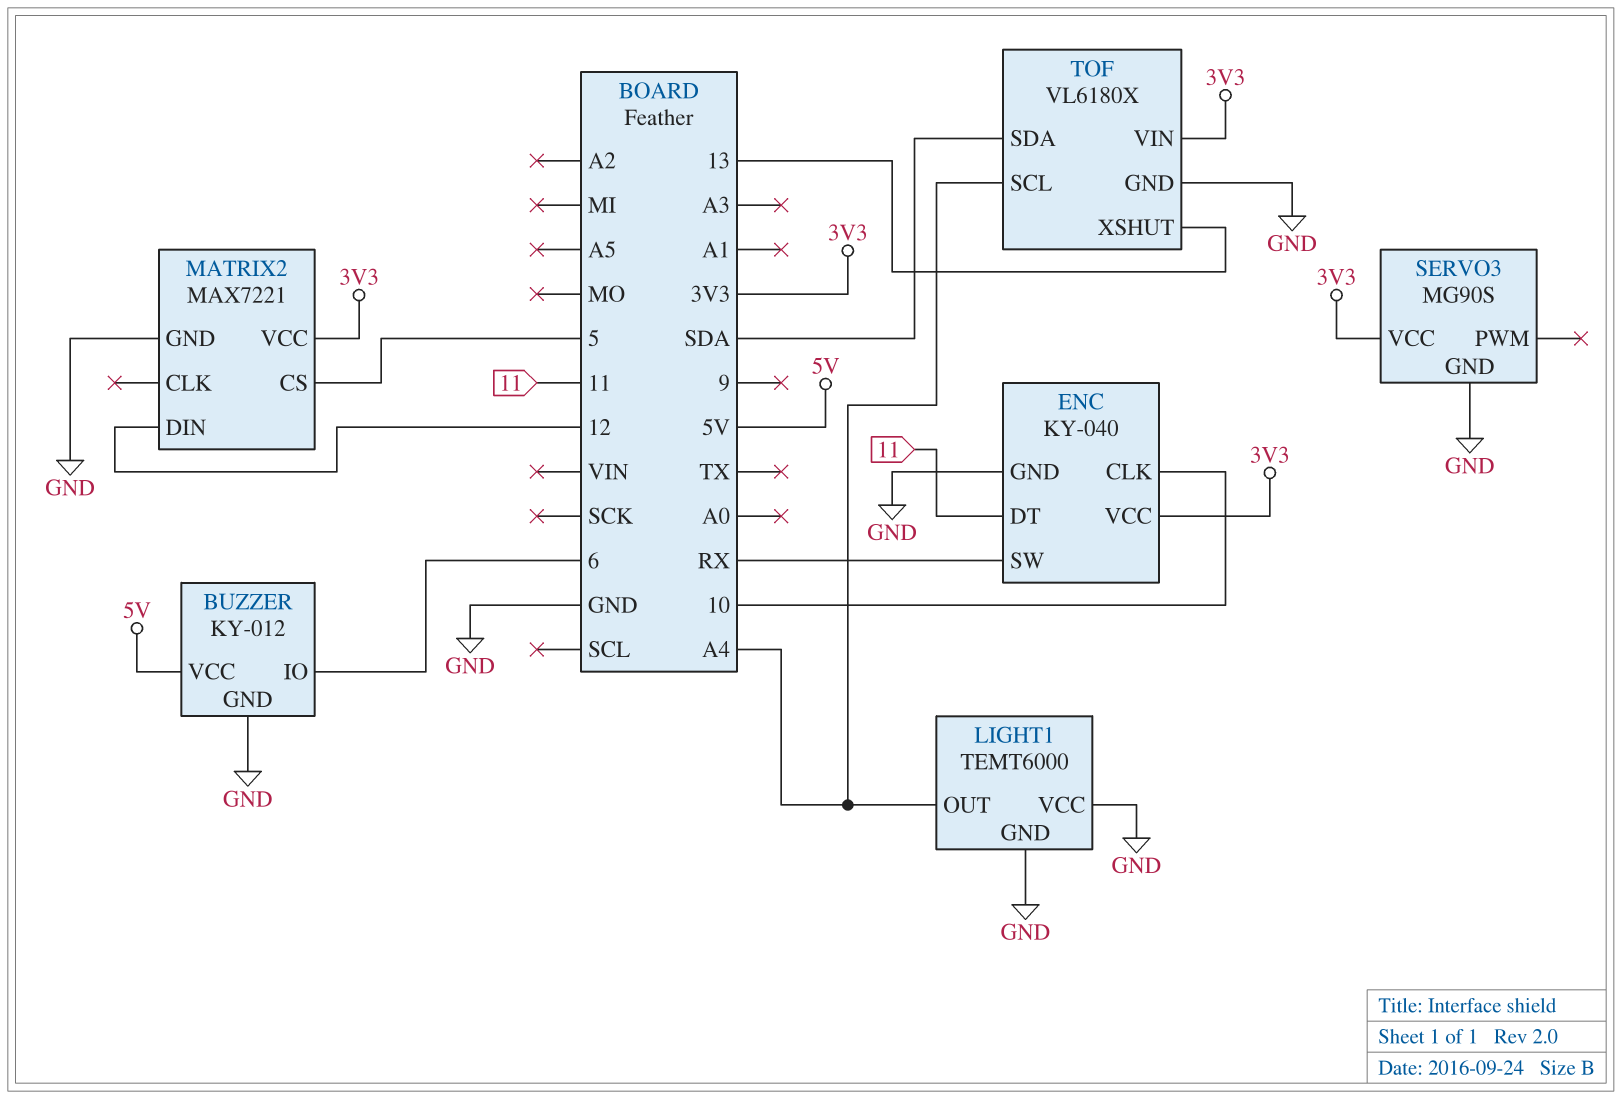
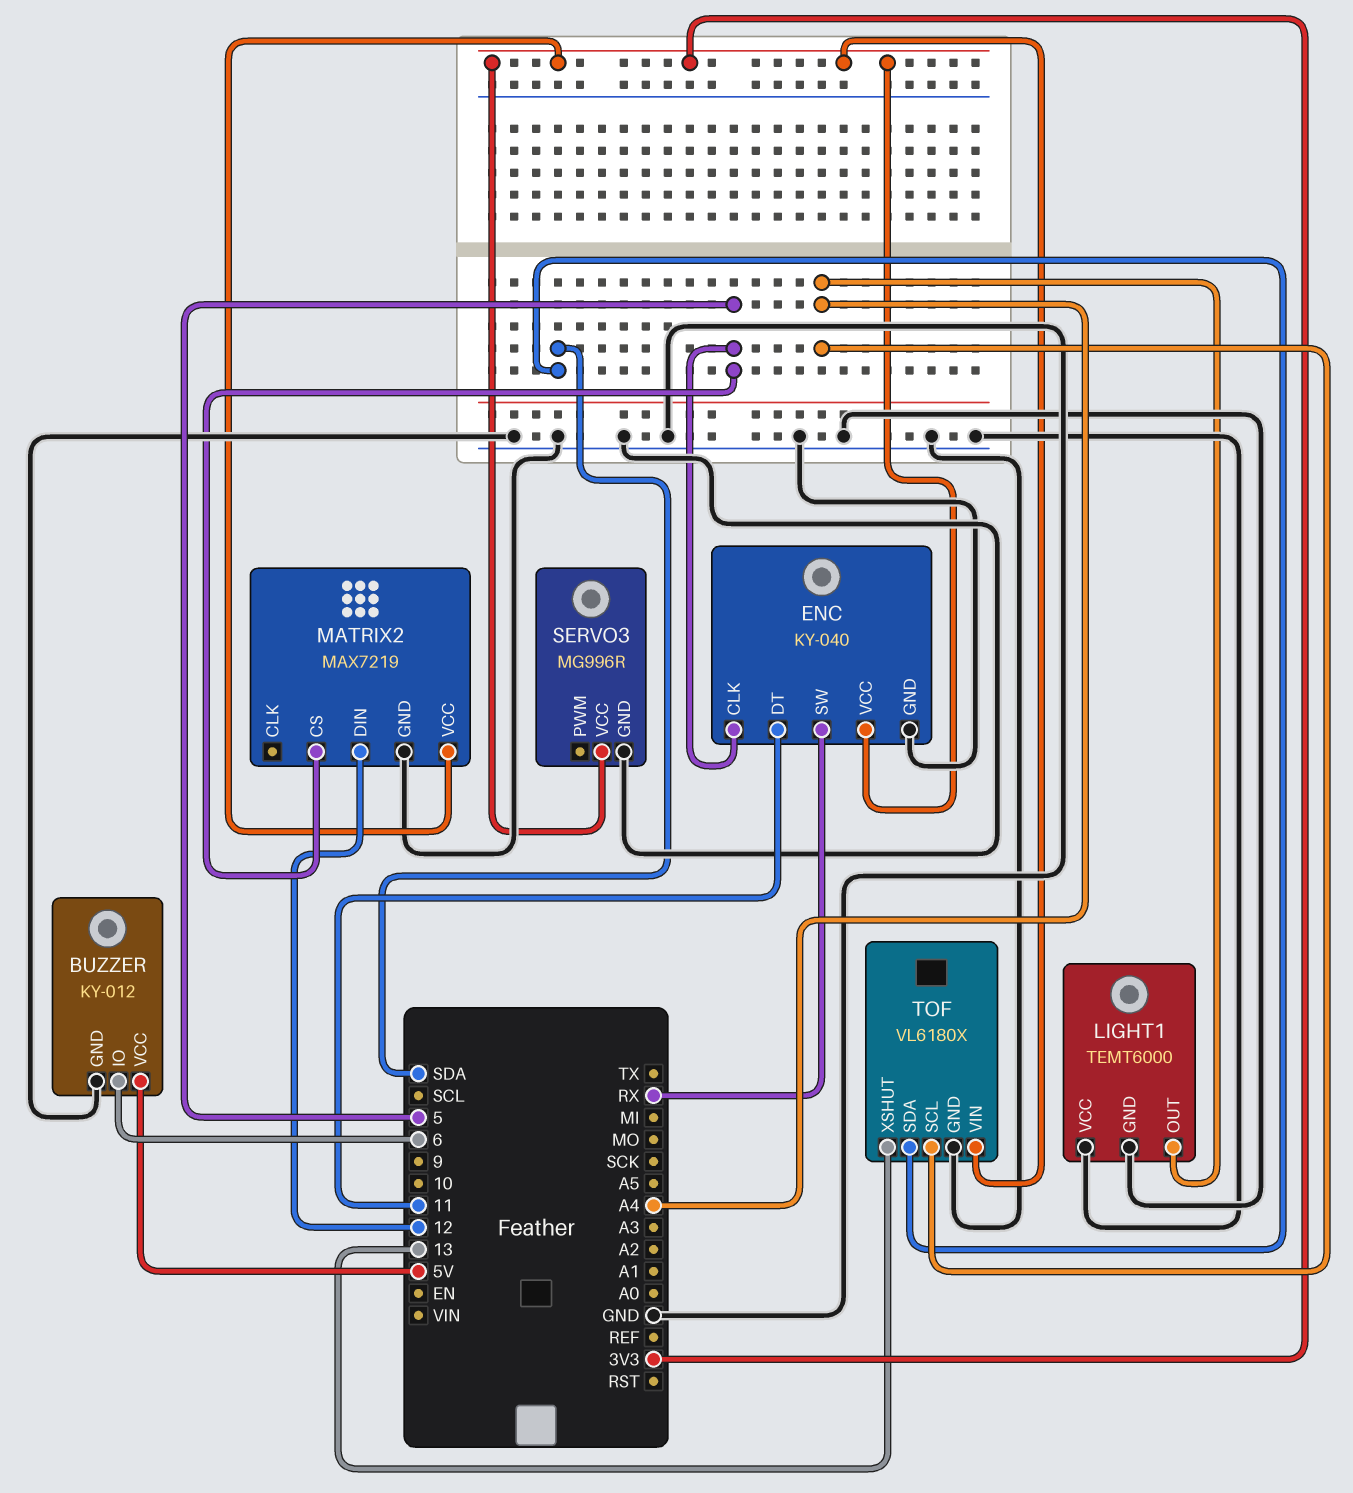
ENC pin CLK: 10 -> 5
MATRIX2: MAX7221 -> MAX7219
SERVO3: MG90S -> MG996R

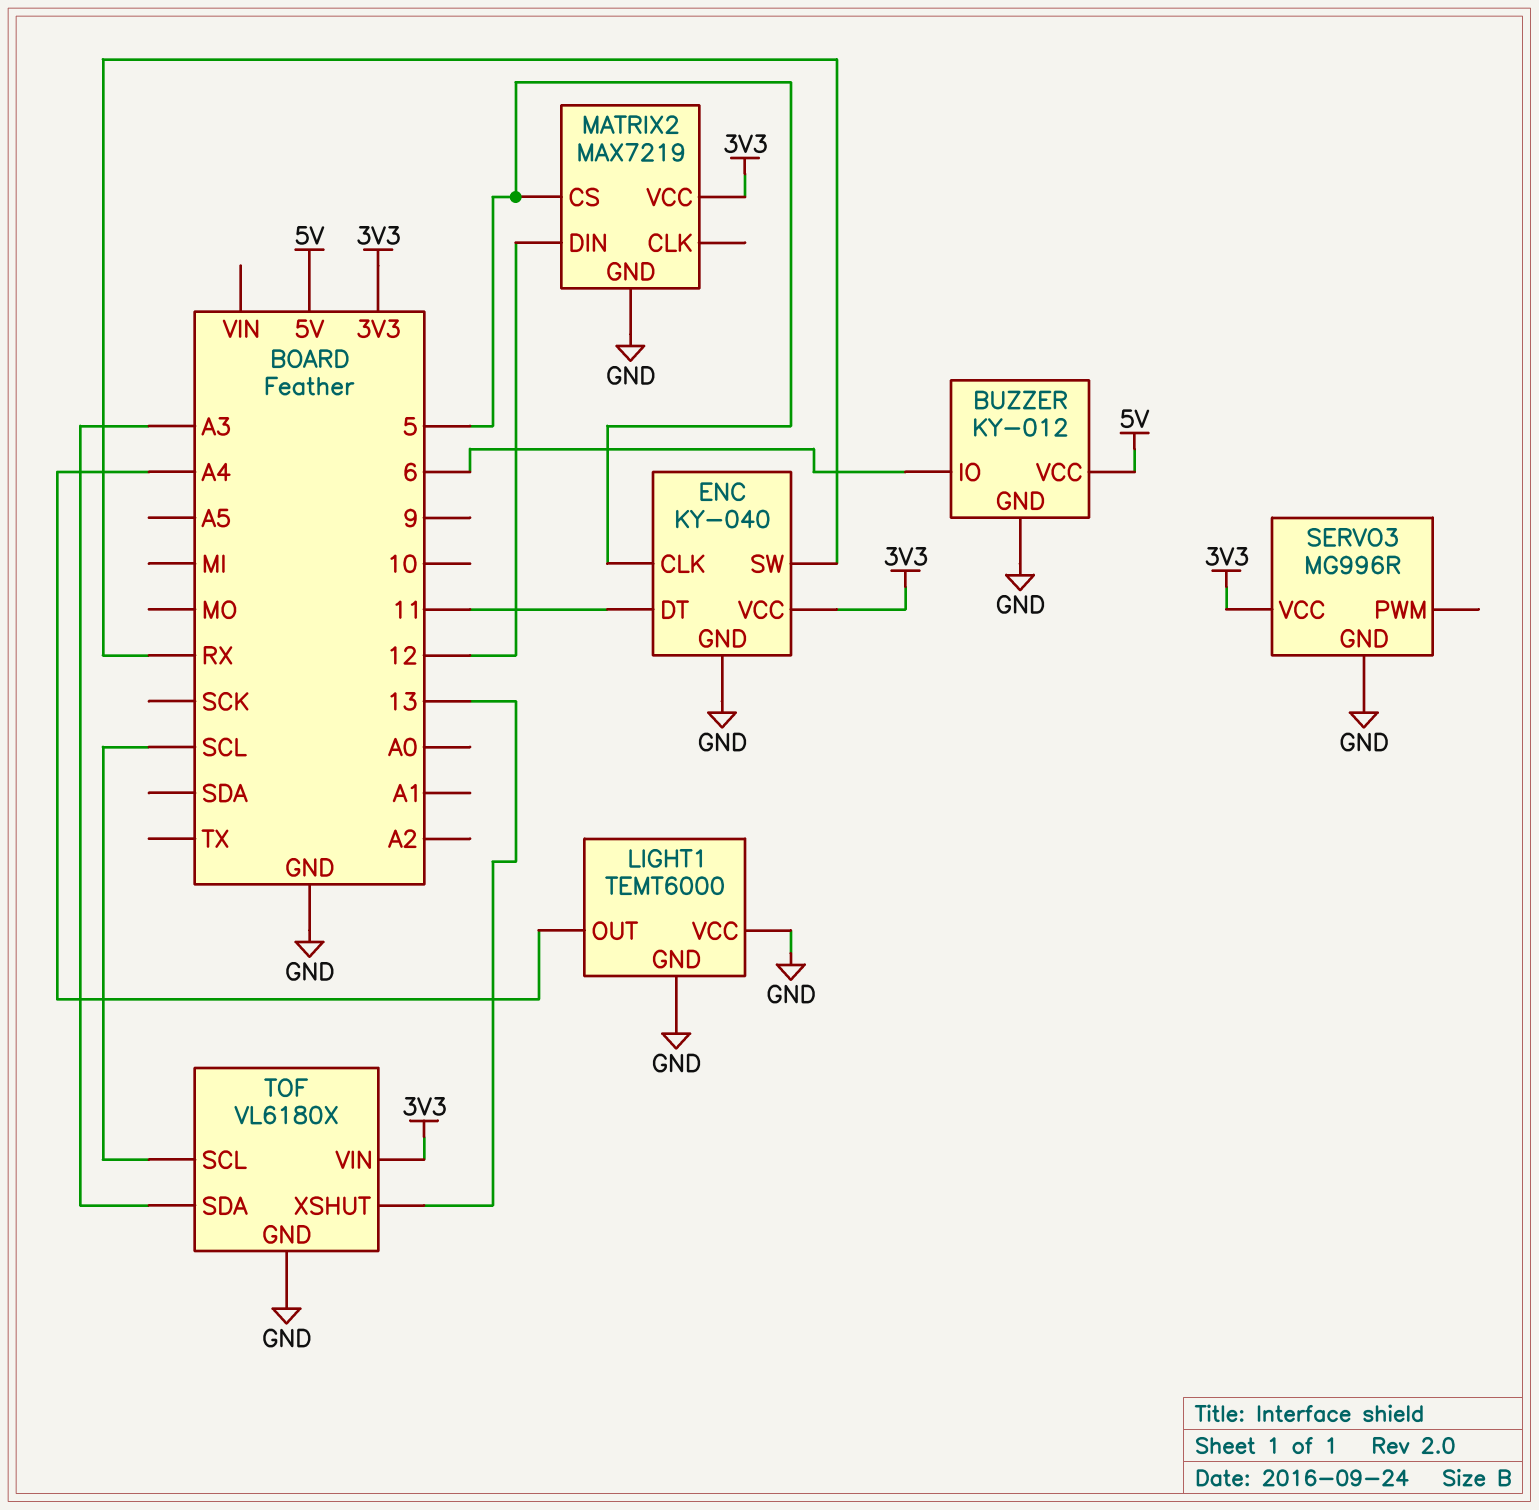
TOF pin SCL: A4 -> SCL
TOF pin SDA: SDA -> A3

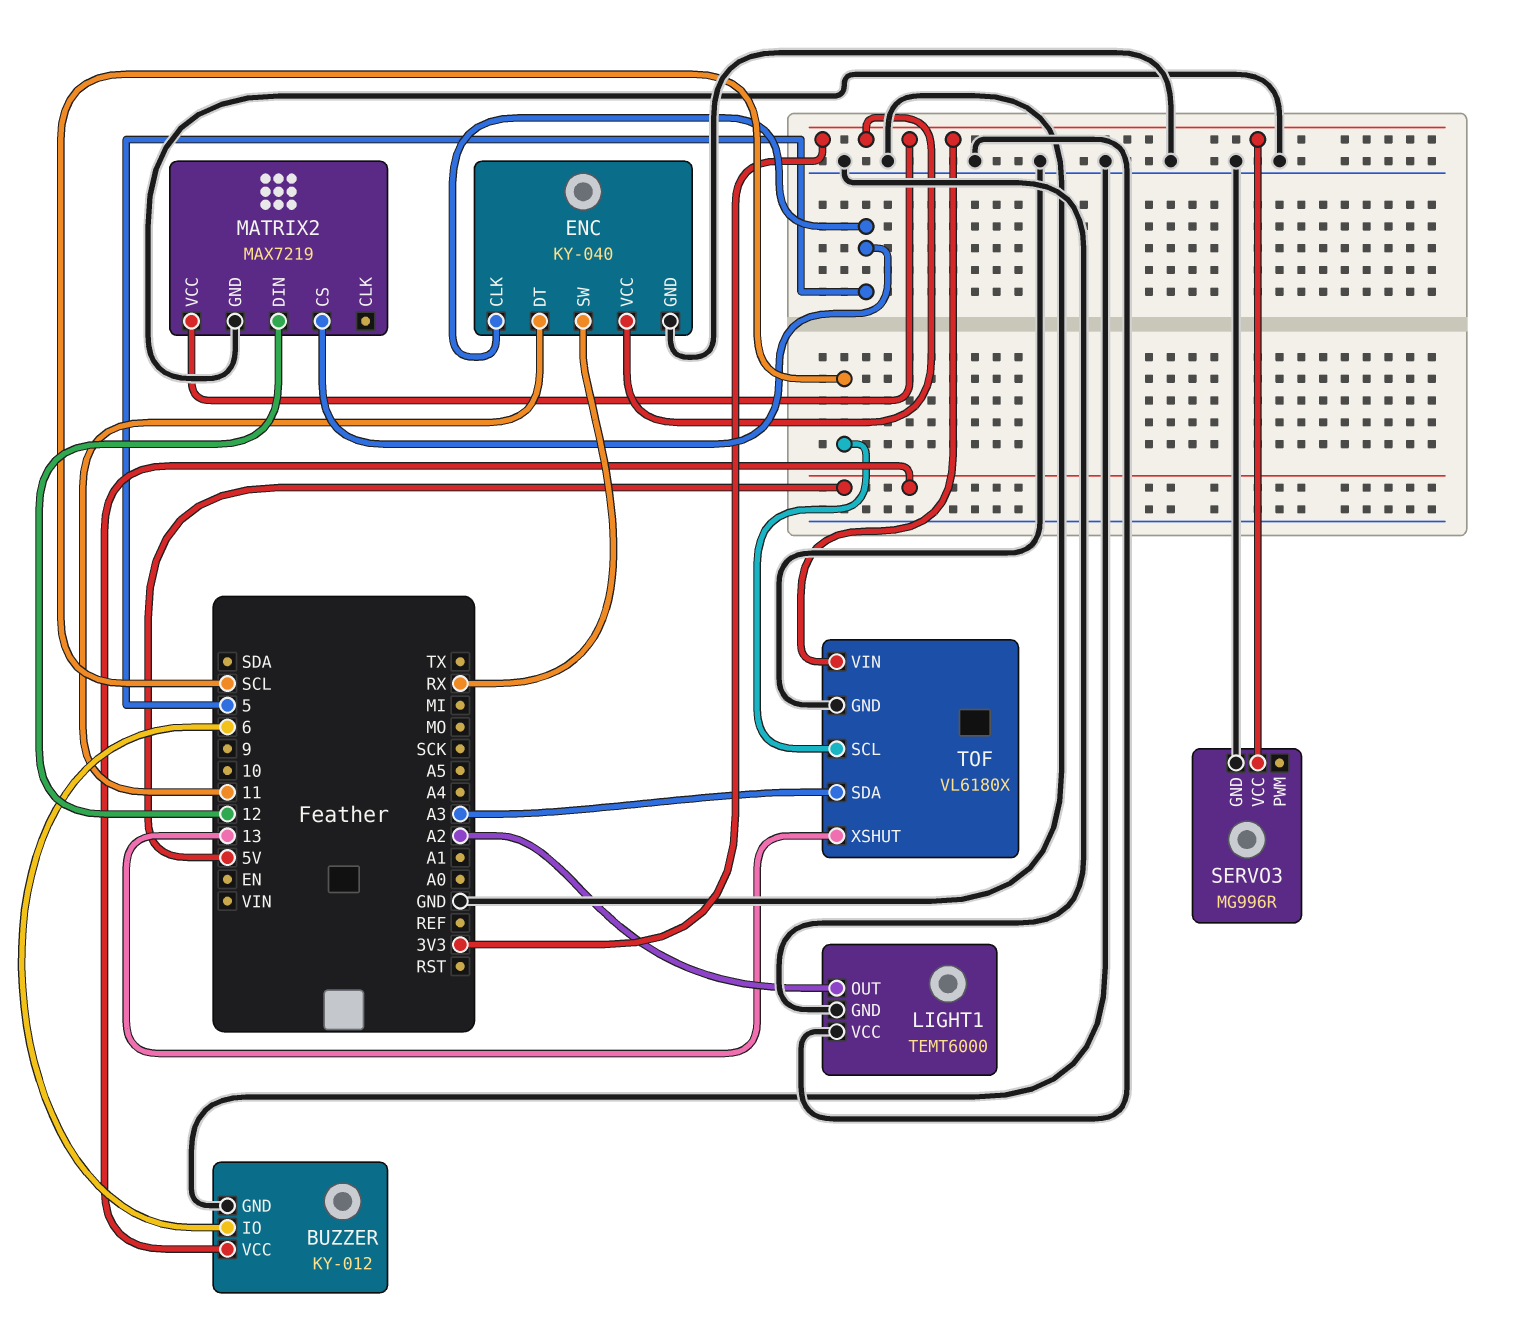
LIGHT1 pin OUT: A4 -> A2

